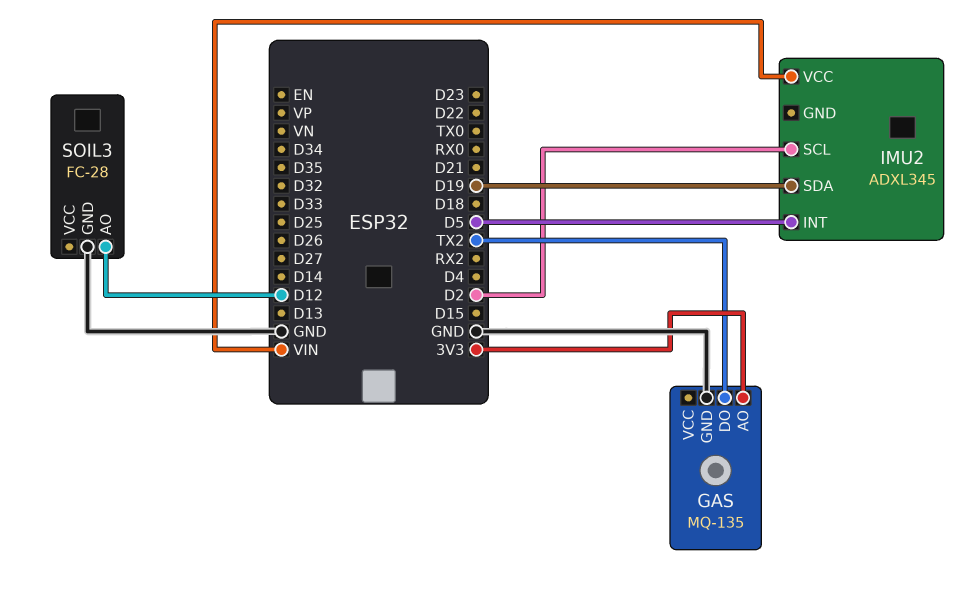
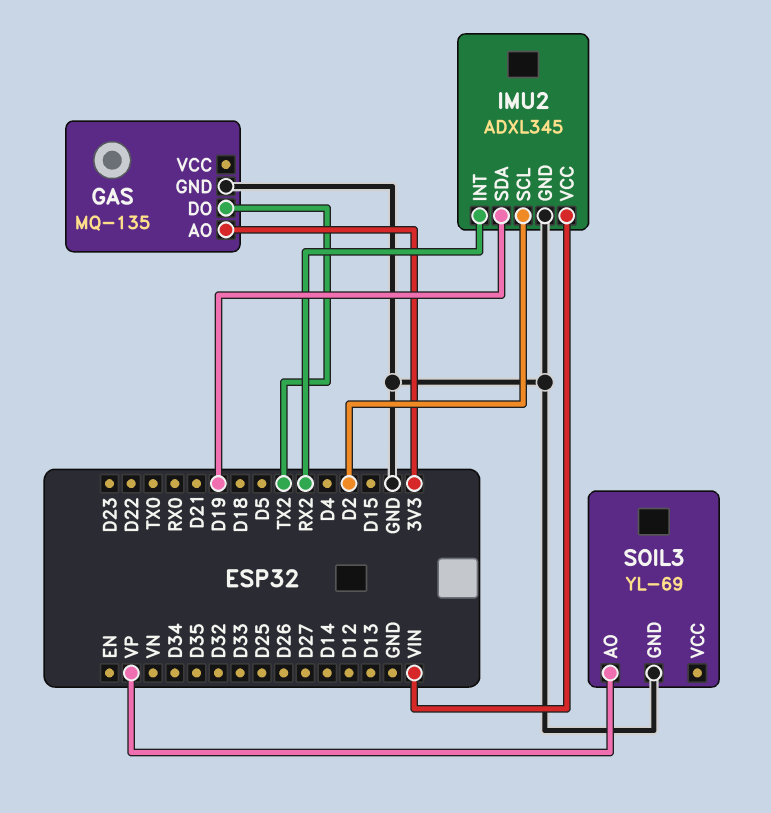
IMU2 pin GND: none -> GND
IMU2 pin INT: D5 -> RX2
SOIL3: FC-28 -> YL-69
SOIL3 pin AO: D12 -> VP

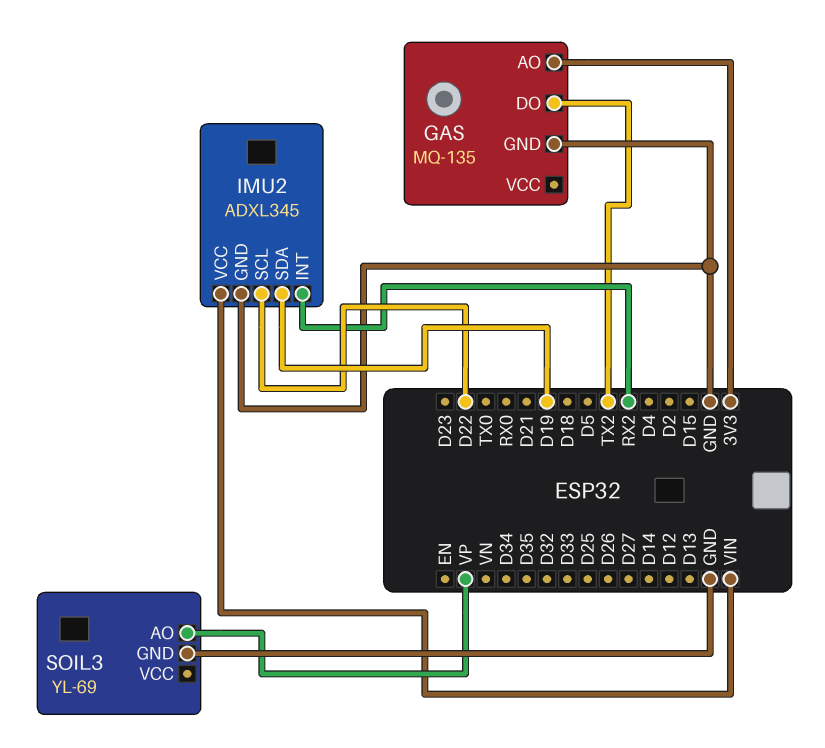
IMU2 pin SCL: D2 -> D22

